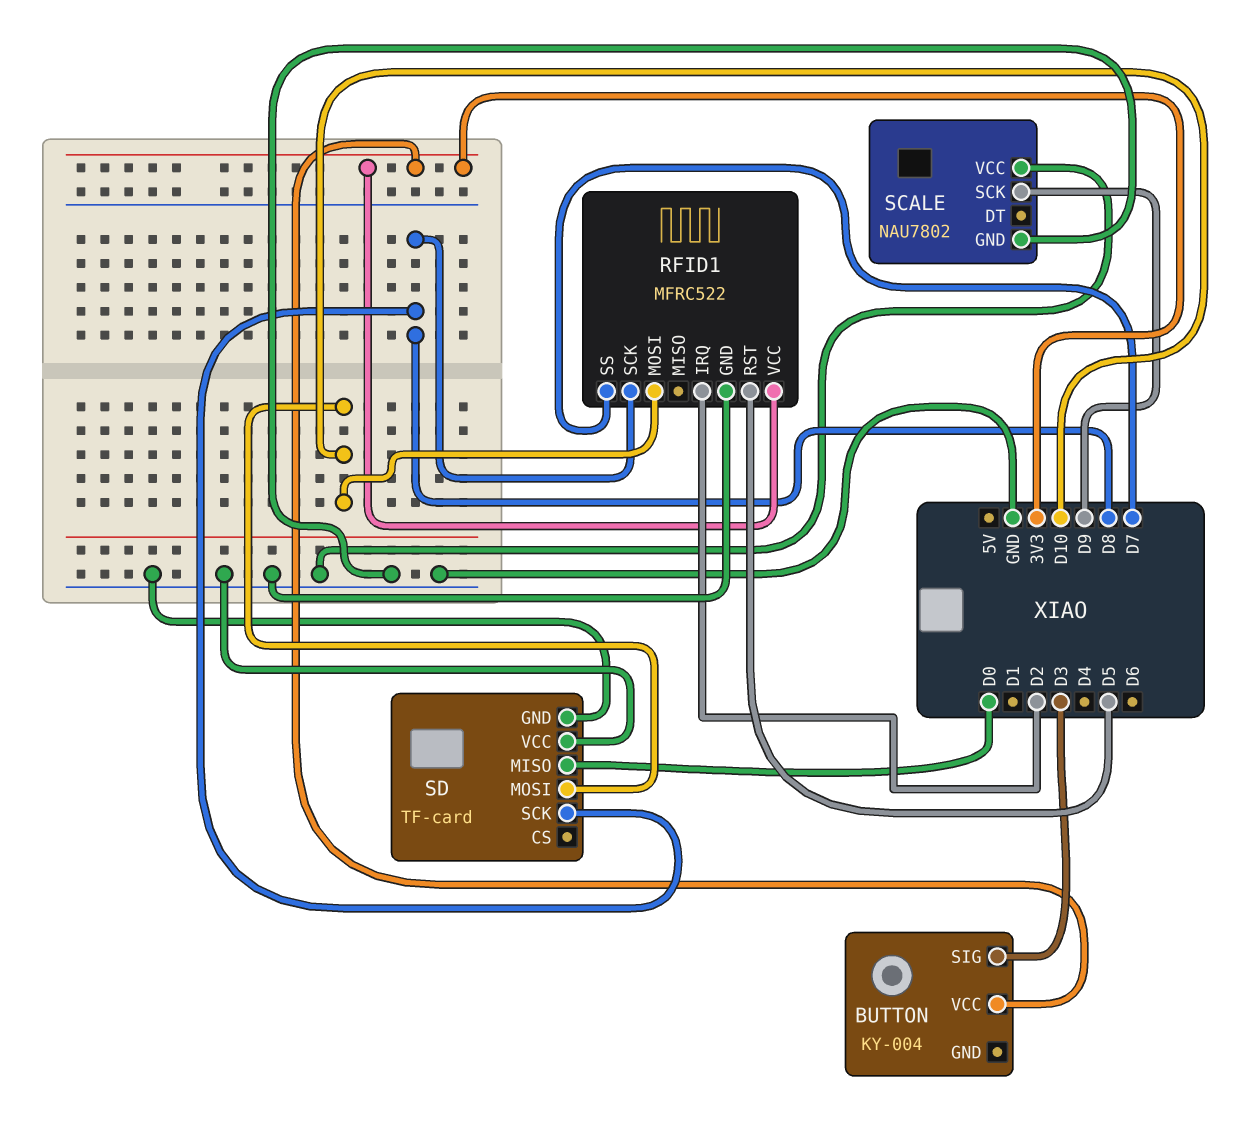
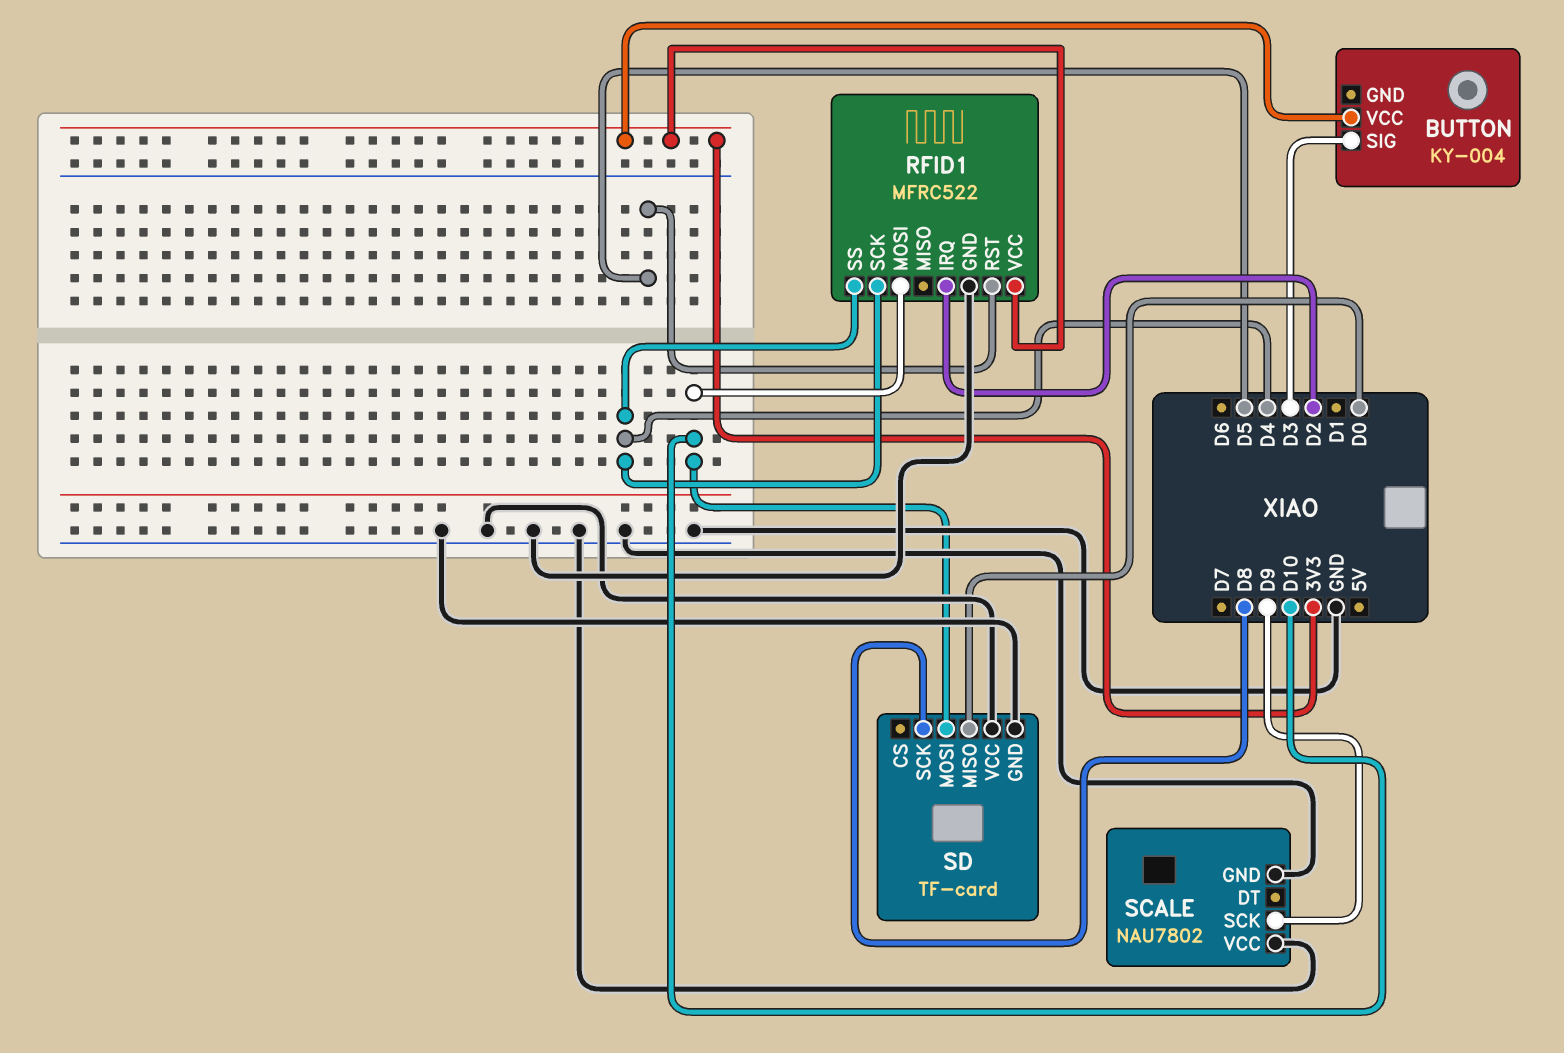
RFID1 pin SCK: D8 -> D4
RFID1 pin SS: D7 -> D4

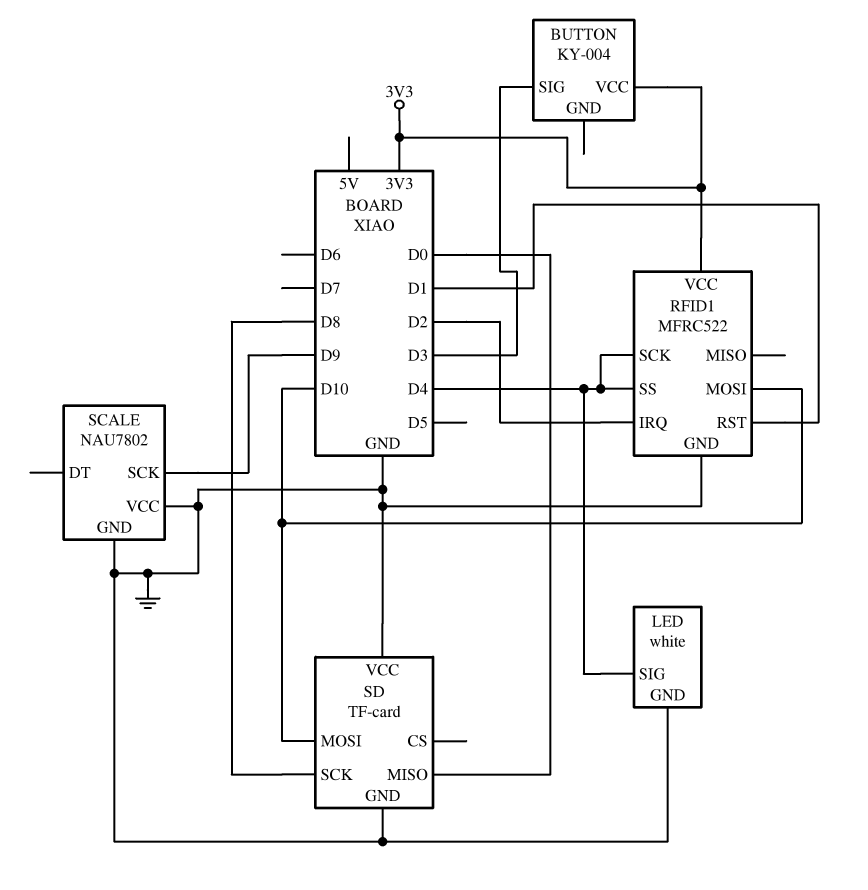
LED: none -> white
LED pin GND: none -> GND
LED pin SIG: none -> D4
RFID1 pin RST: D5 -> D1

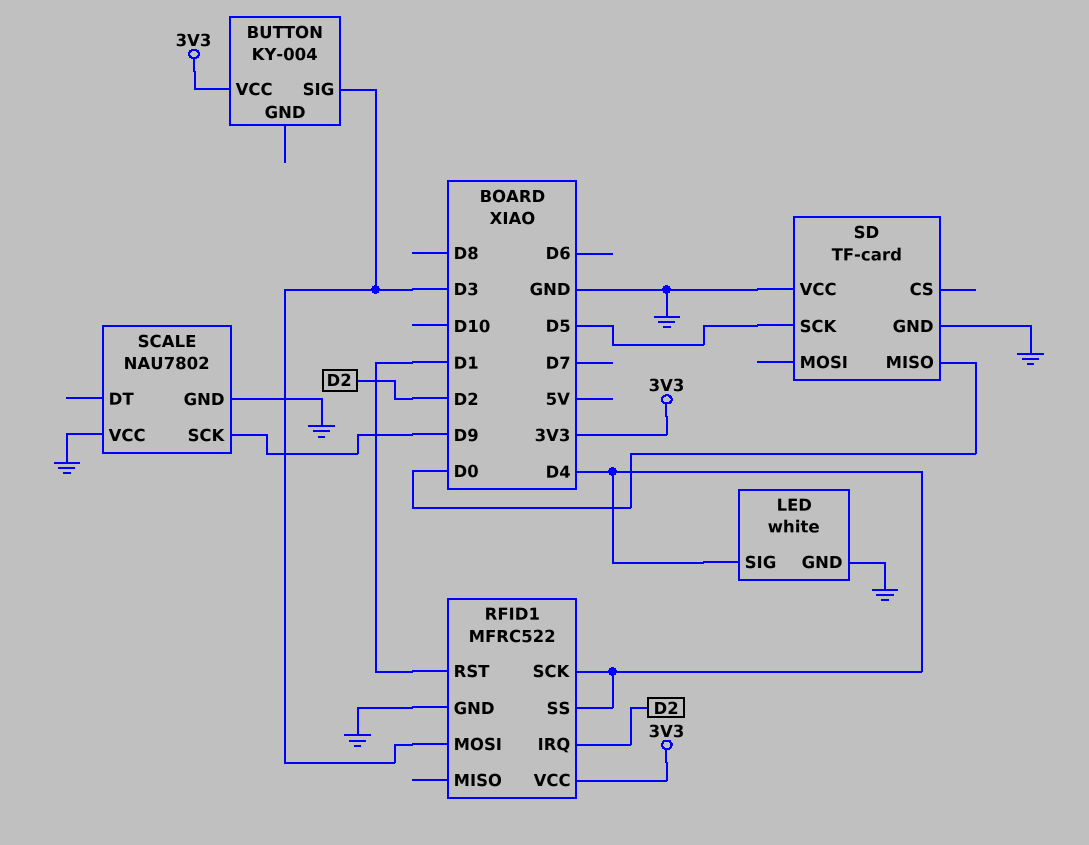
RFID1 pin MOSI: D10 -> D3
SD pin MOSI: D10 -> none
SD pin SCK: D8 -> D5

